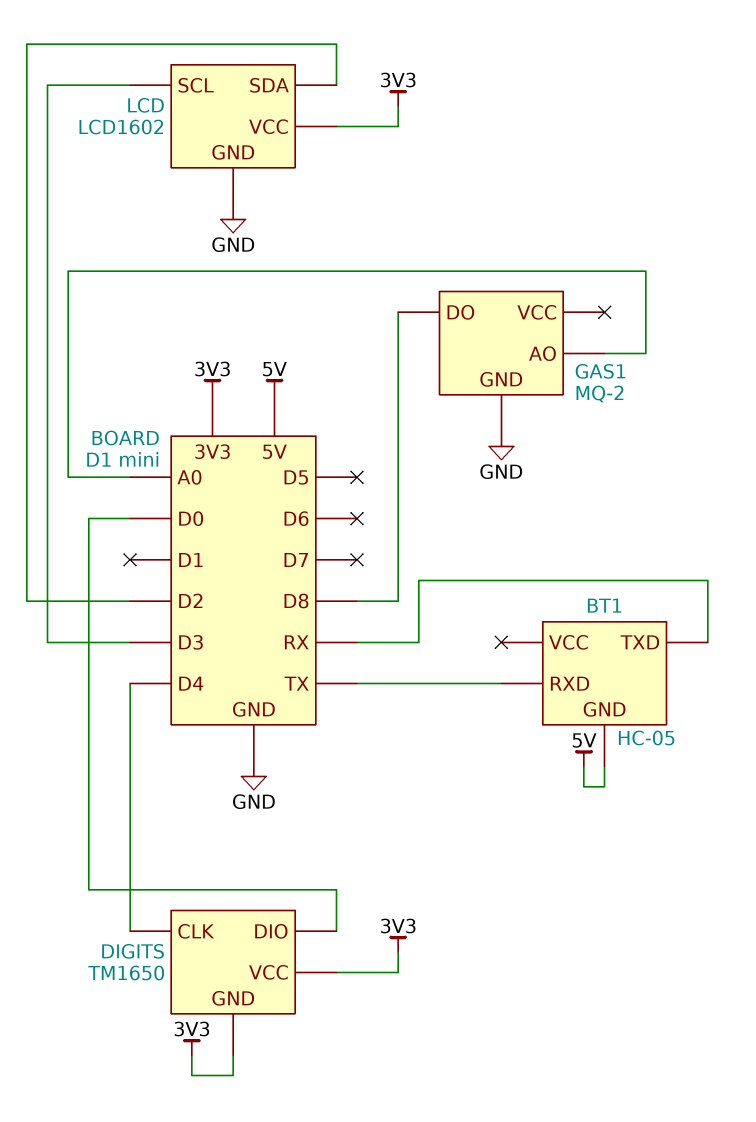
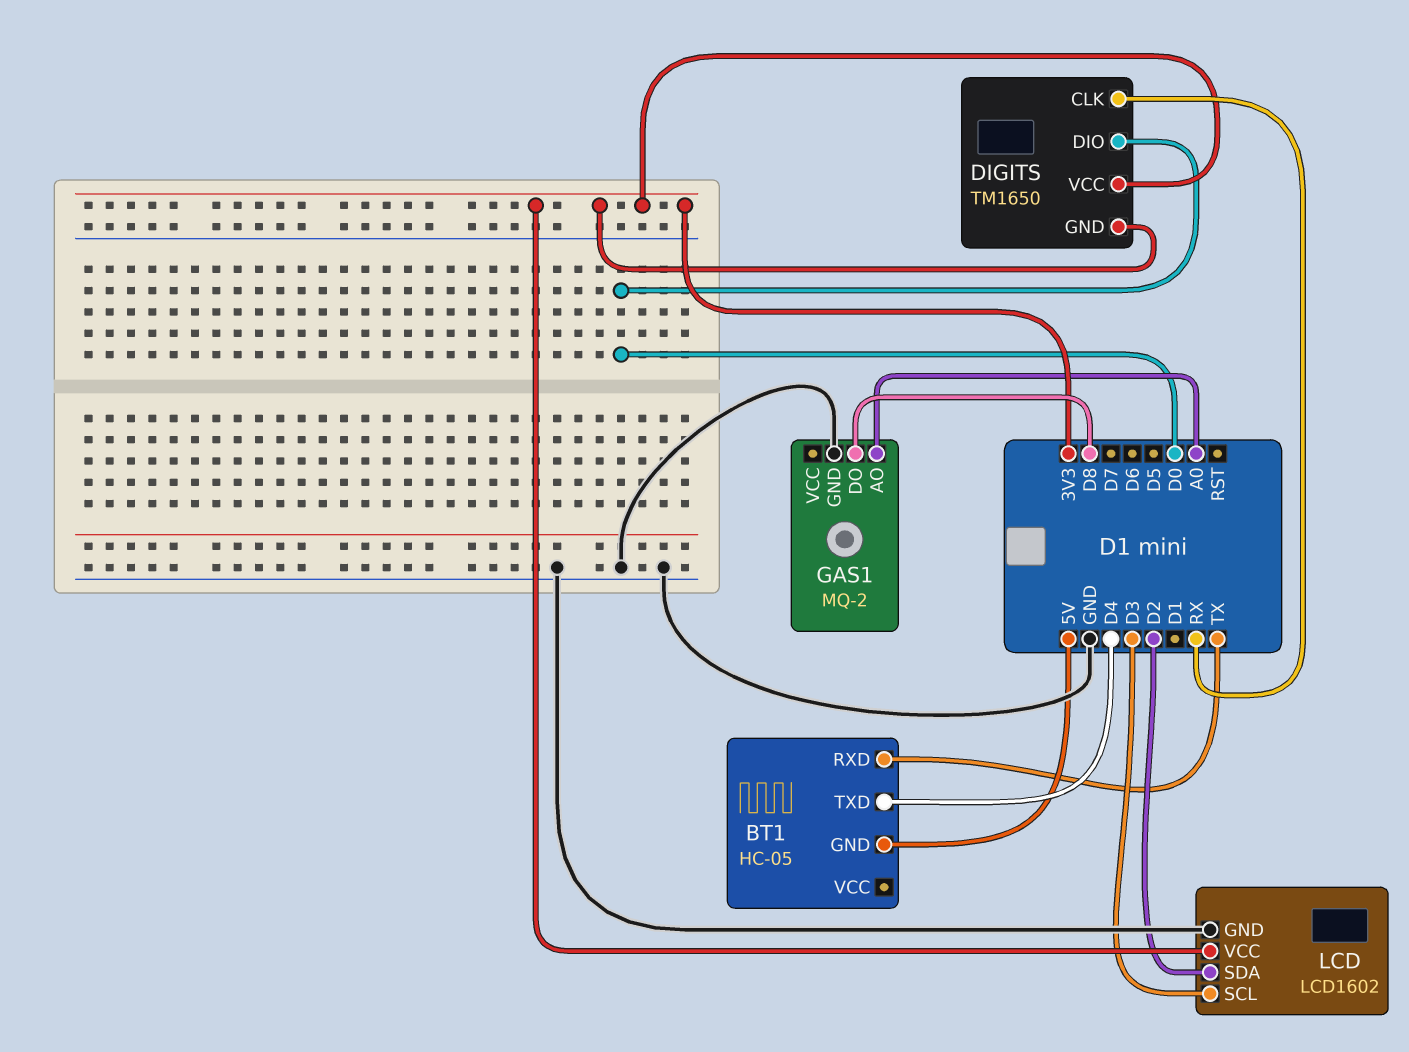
BT1 pin TXD: RX -> D4
DIGITS pin CLK: D4 -> RX

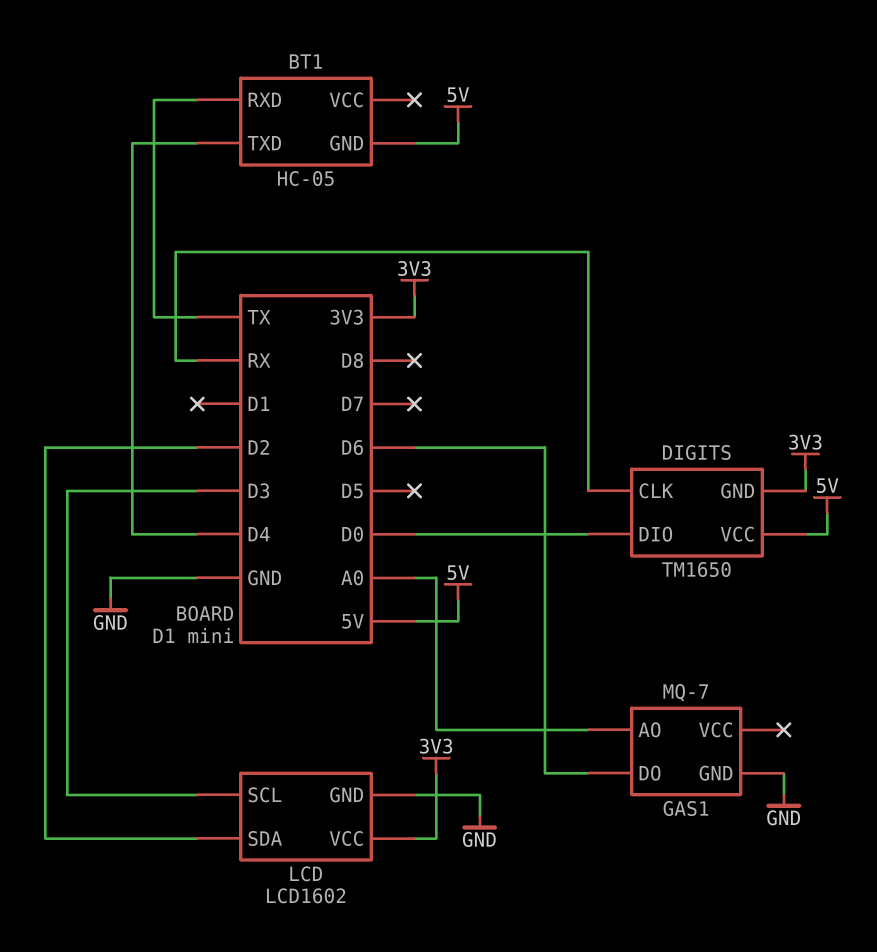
DIGITS pin VCC: 3V3 -> 5V
GAS1: MQ-2 -> MQ-7
GAS1 pin DO: D8 -> D6

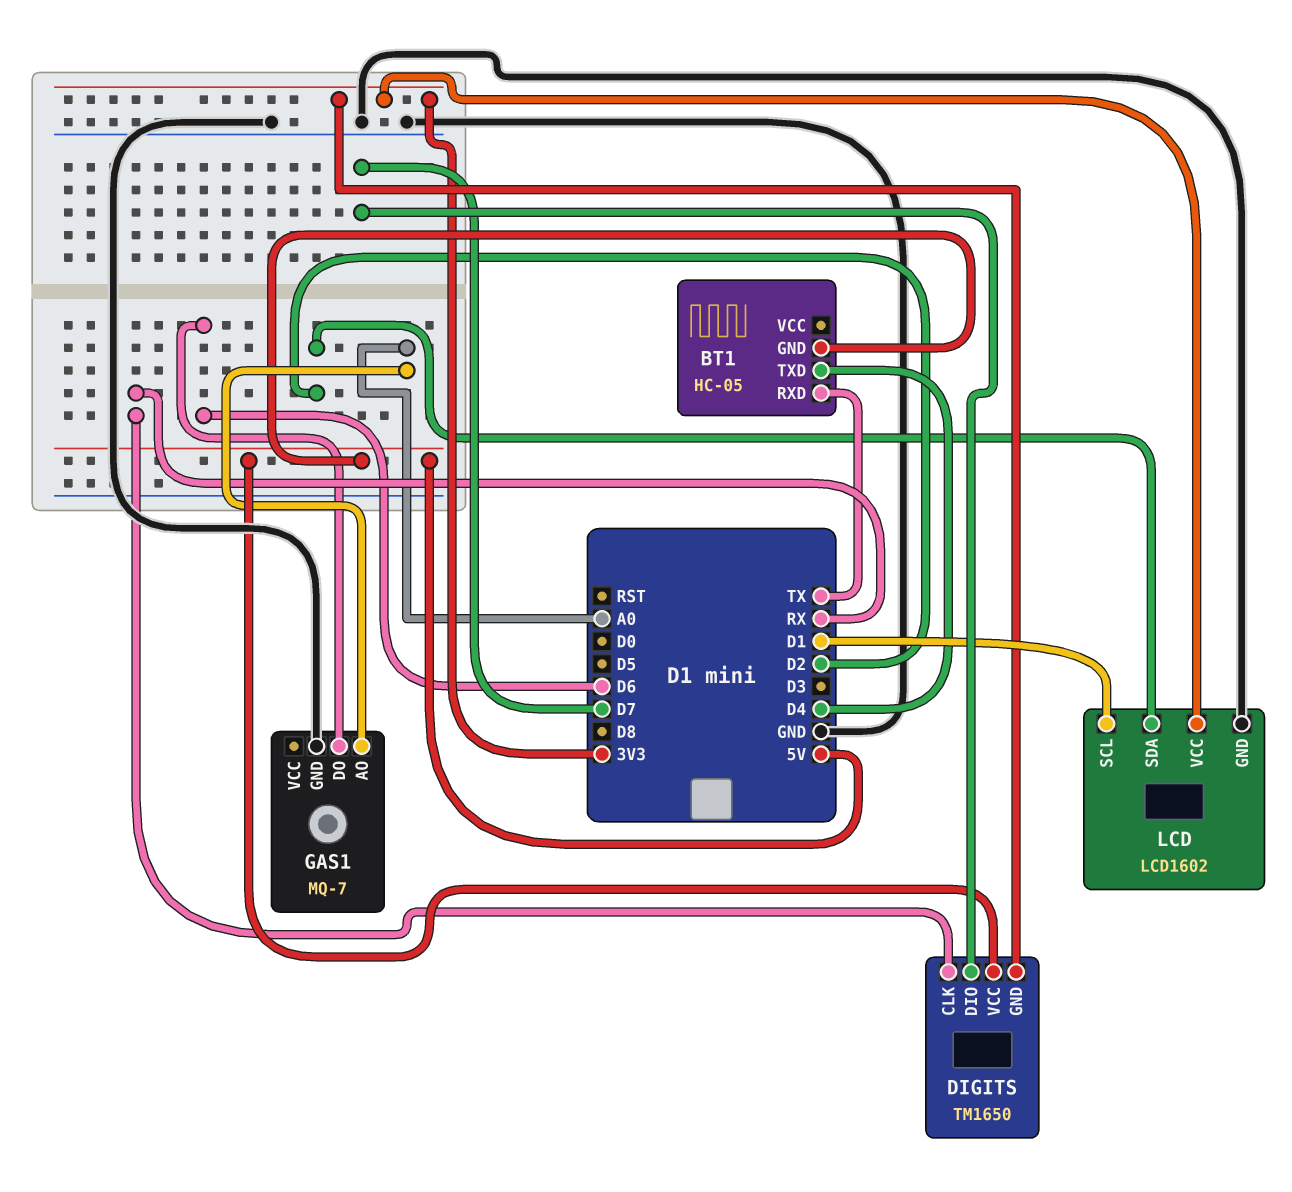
DIGITS pin DIO: D0 -> D7
LCD pin SCL: D3 -> D1

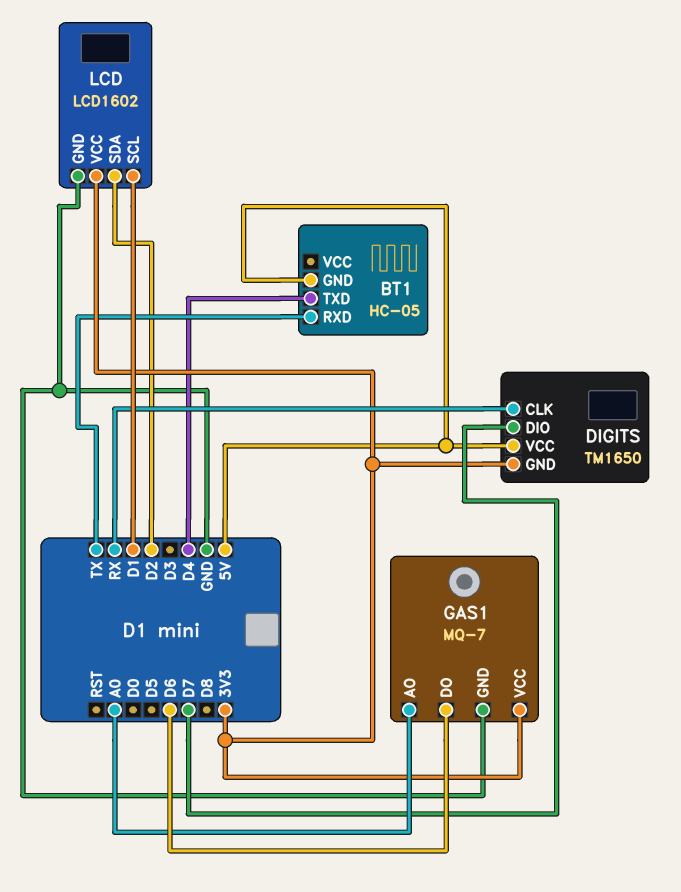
GAS1 pin VCC: none -> 3V3

